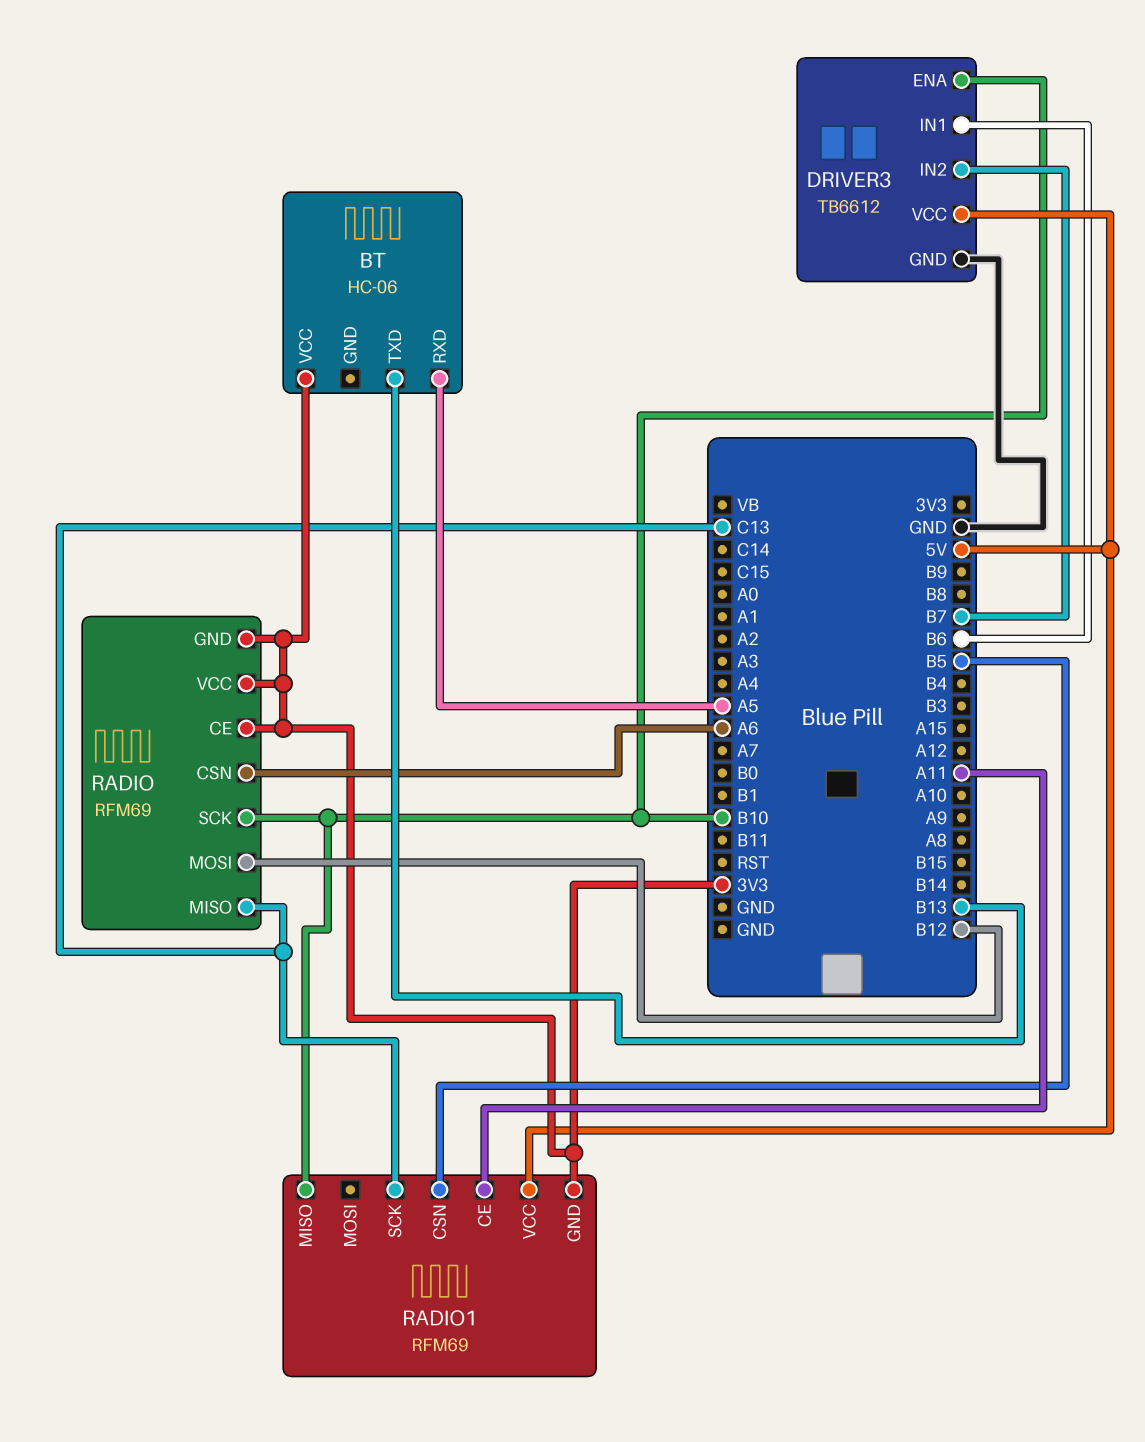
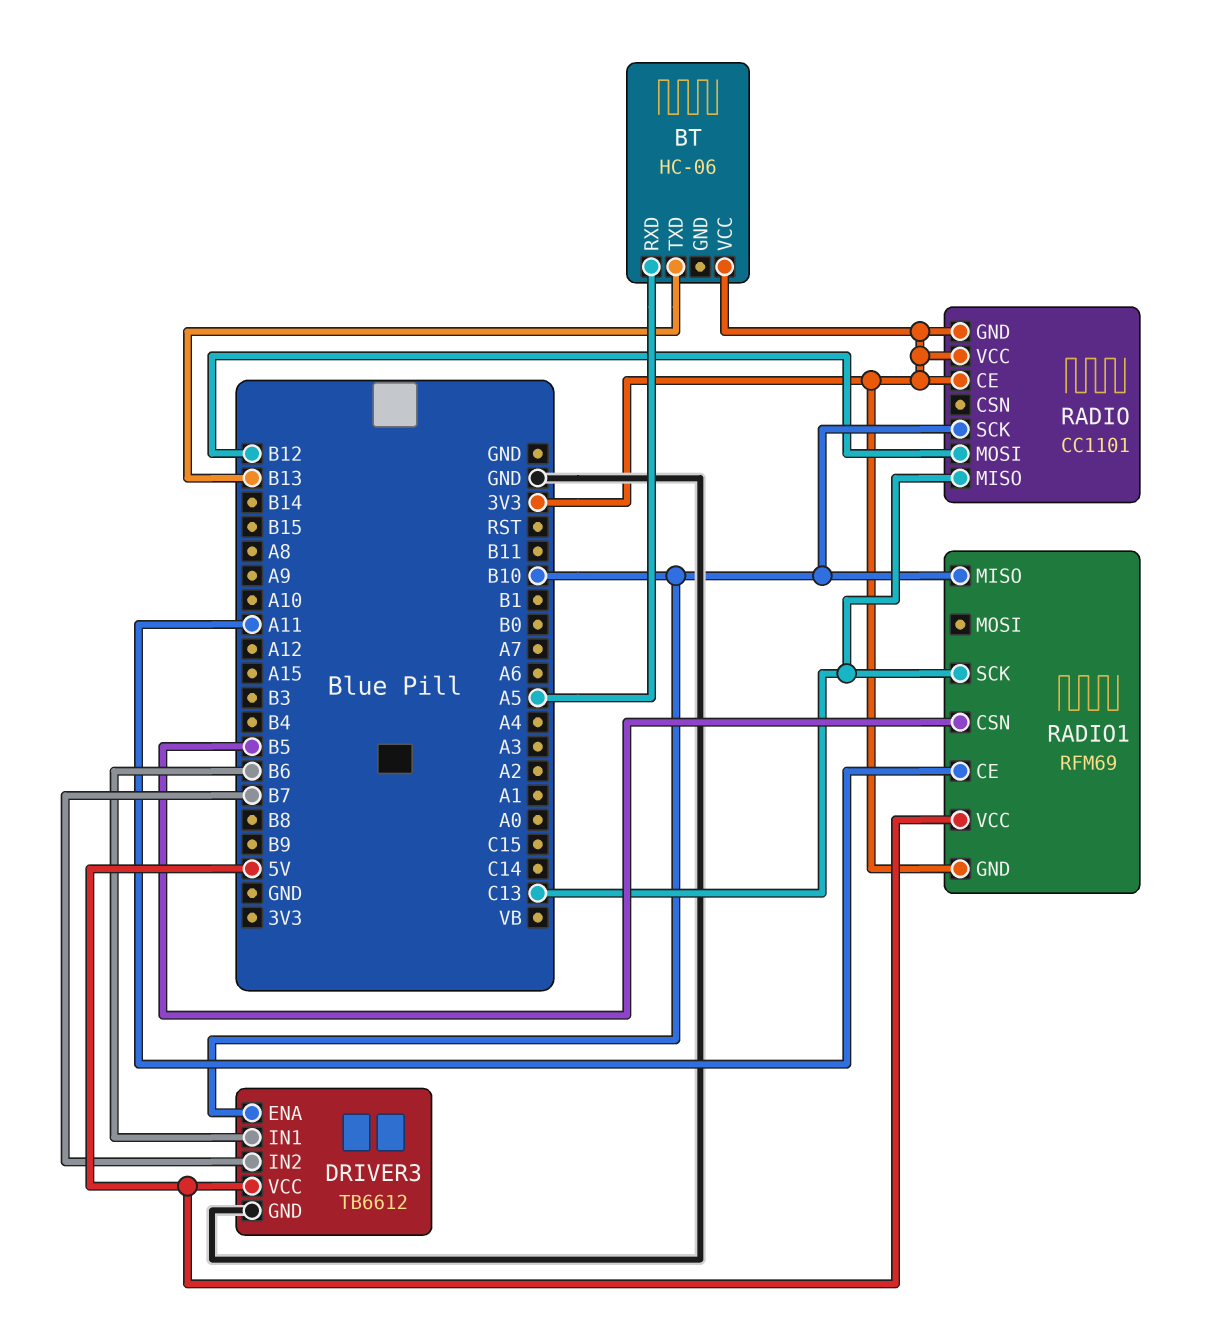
RADIO: RFM69 -> CC1101
RADIO pin CSN: A6 -> none

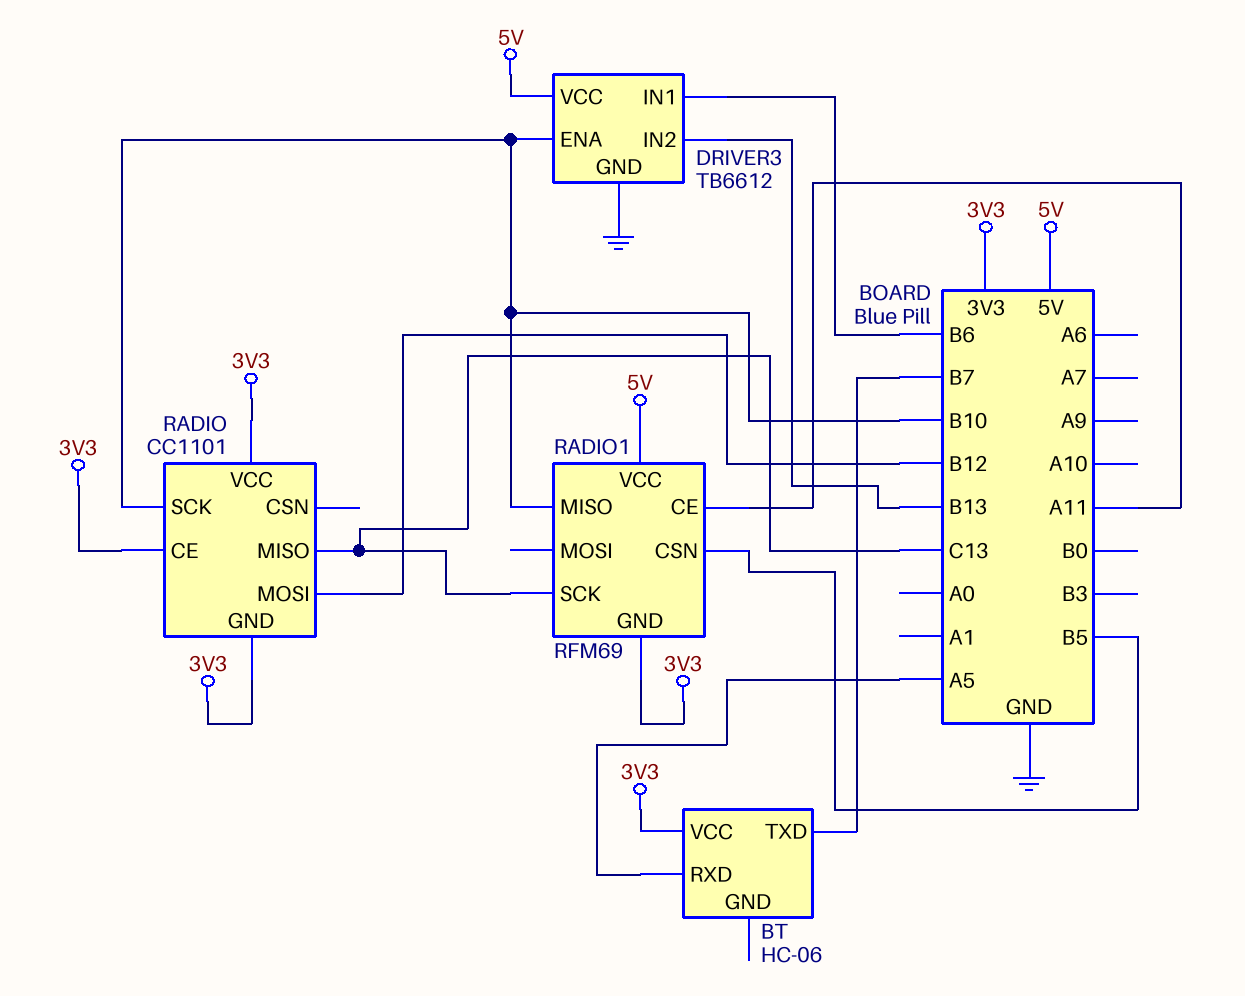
BT pin TXD: B13 -> B7
DRIVER3 pin IN2: B7 -> B13

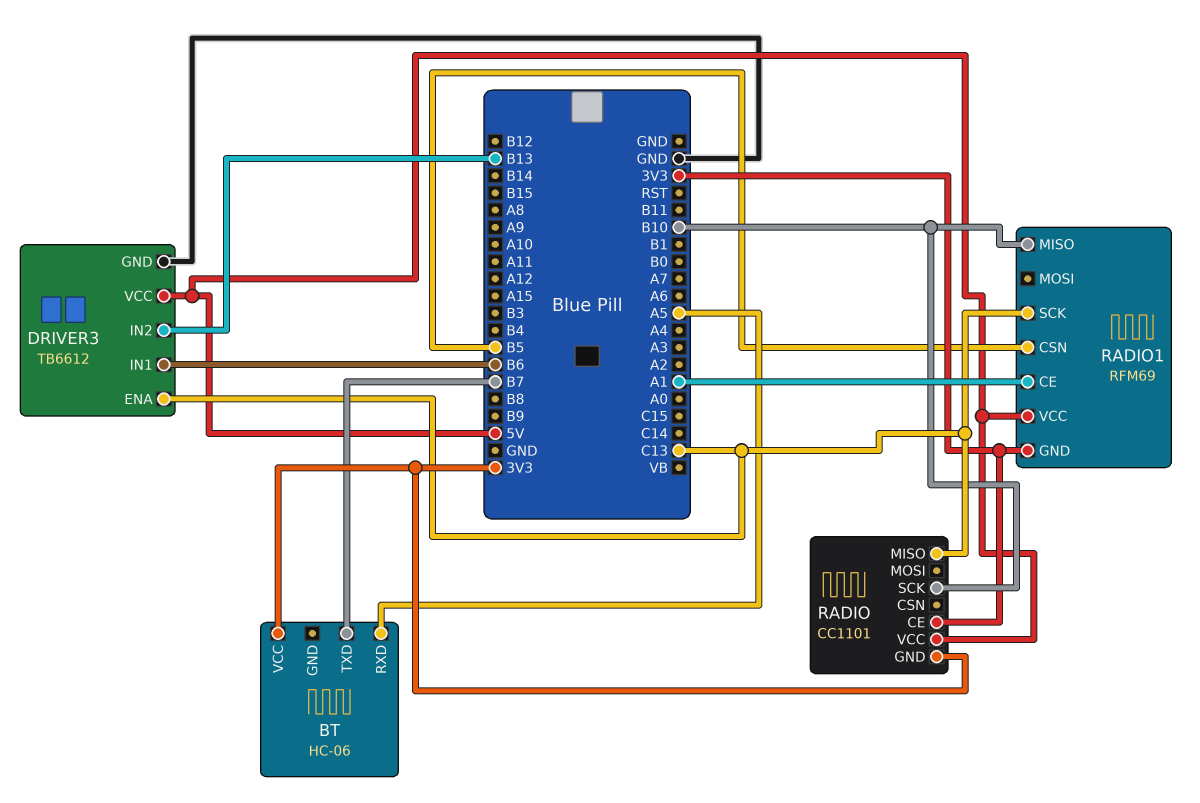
DRIVER3 pin ENA: B10 -> C13
RADIO pin MOSI: B12 -> none
RADIO pin VCC: 3V3 -> 5V
RADIO1 pin CE: A11 -> A1

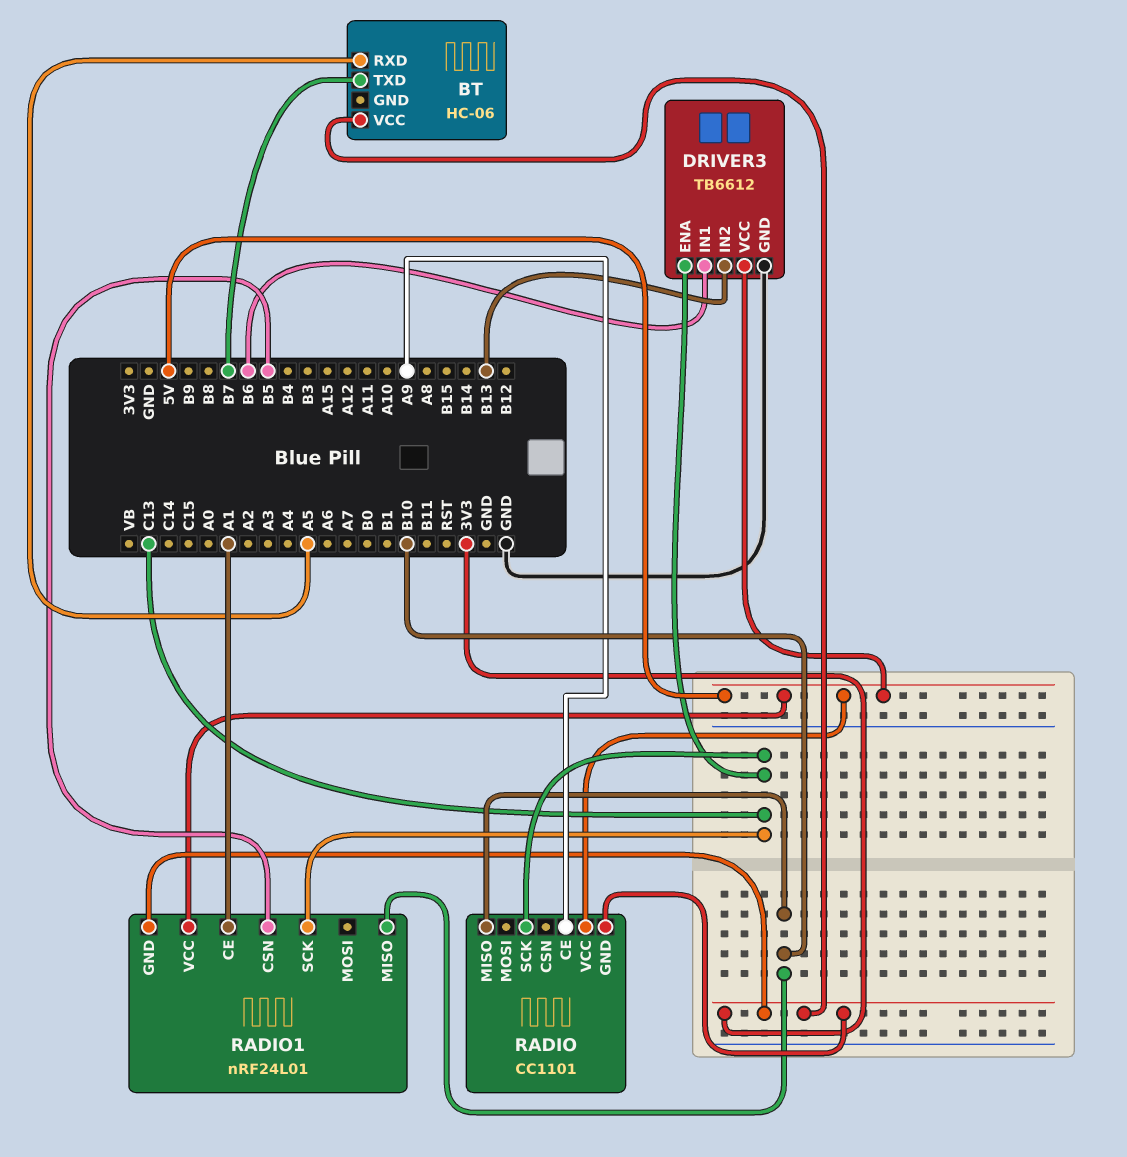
RADIO pin CE: 3V3 -> A9
RADIO pin MISO: C13 -> B10
RADIO pin SCK: B10 -> C13
RADIO1: RFM69 -> nRF24L01

